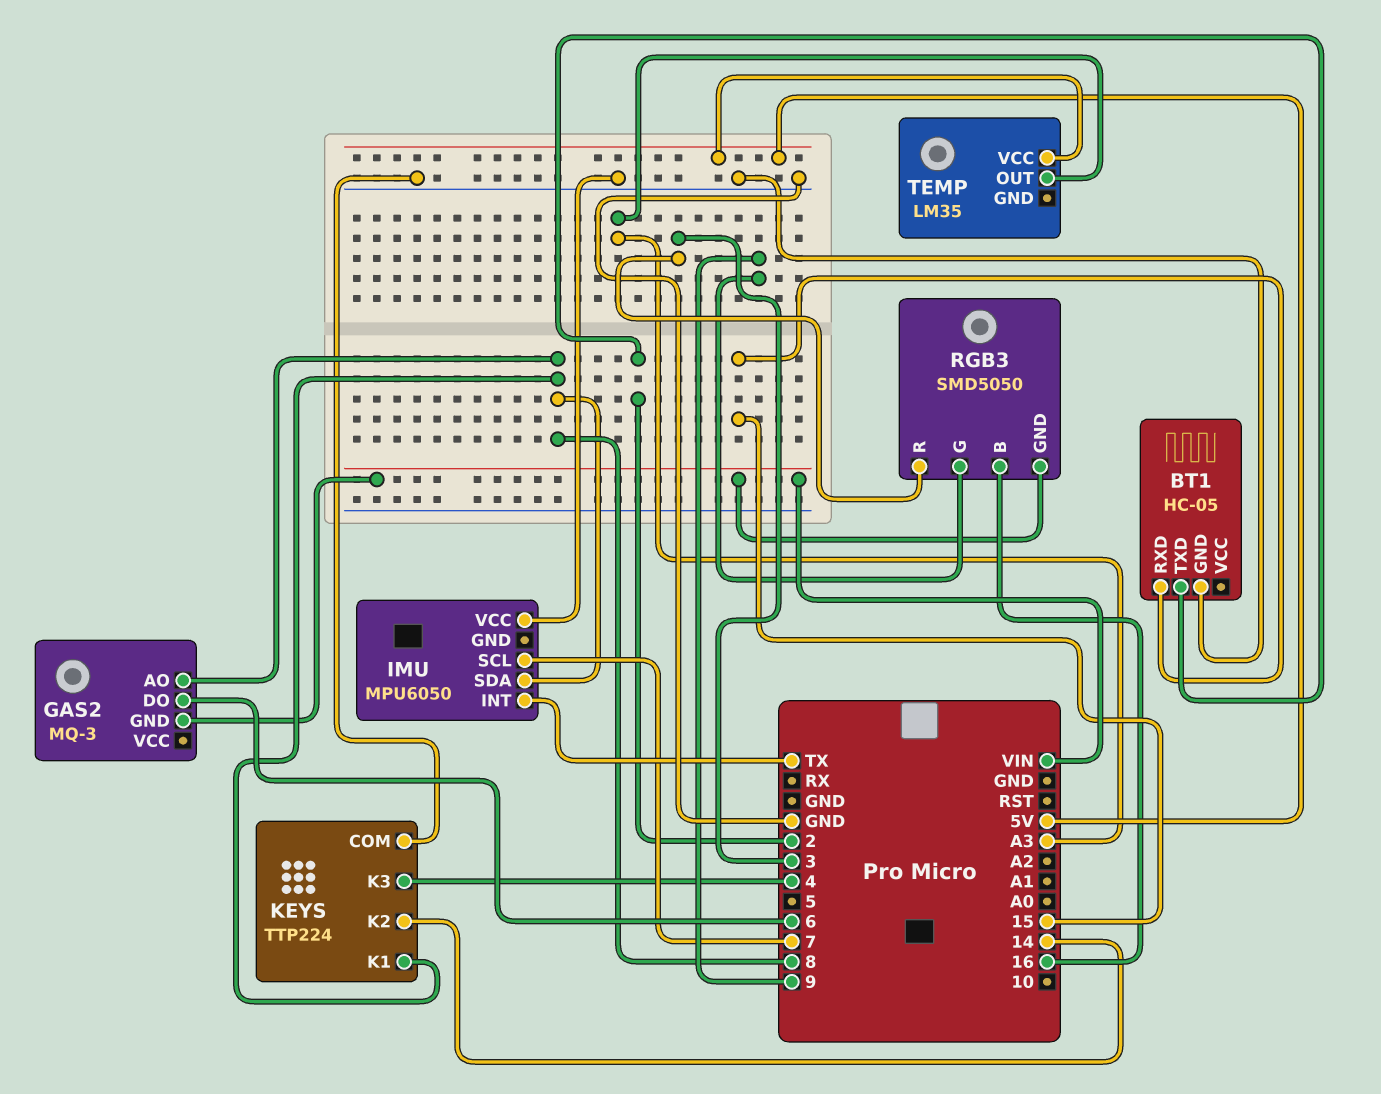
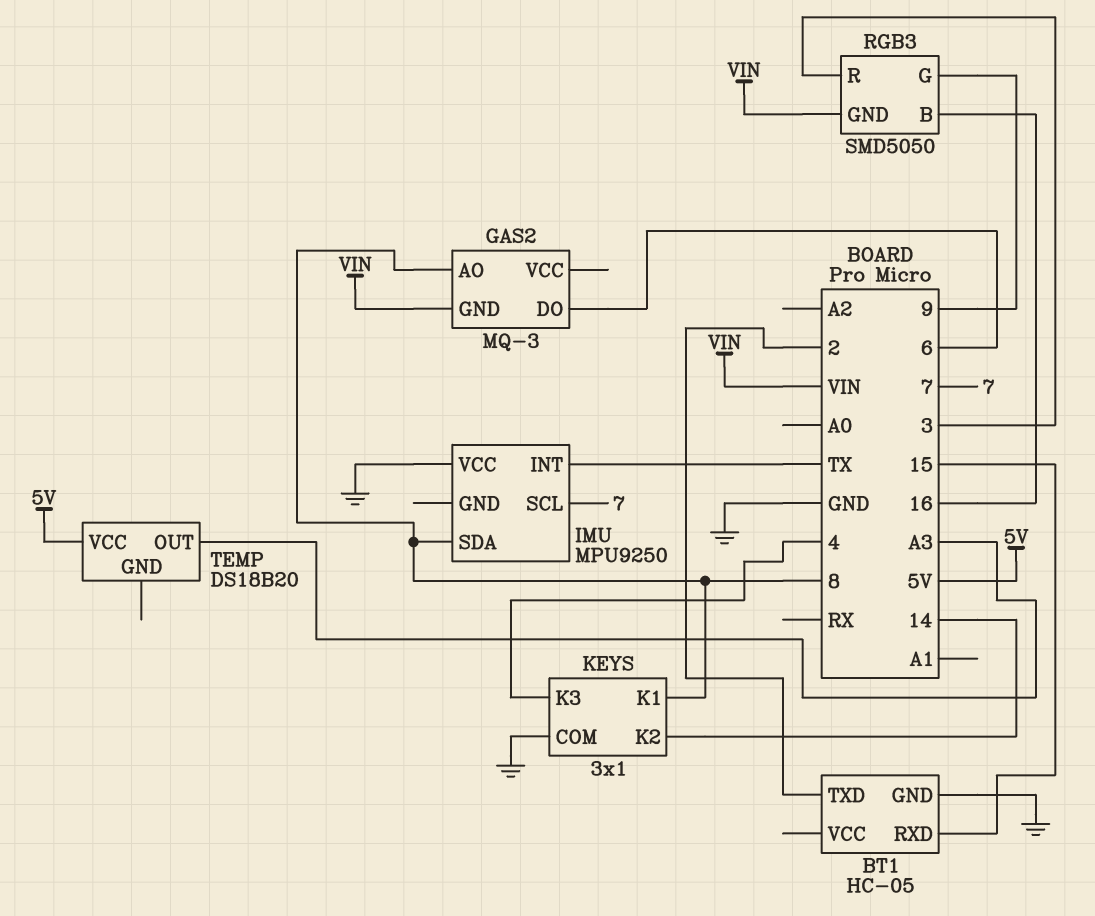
IMU: MPU6050 -> MPU9250
KEYS: TTP224 -> 3x1
TEMP: LM35 -> DS18B20

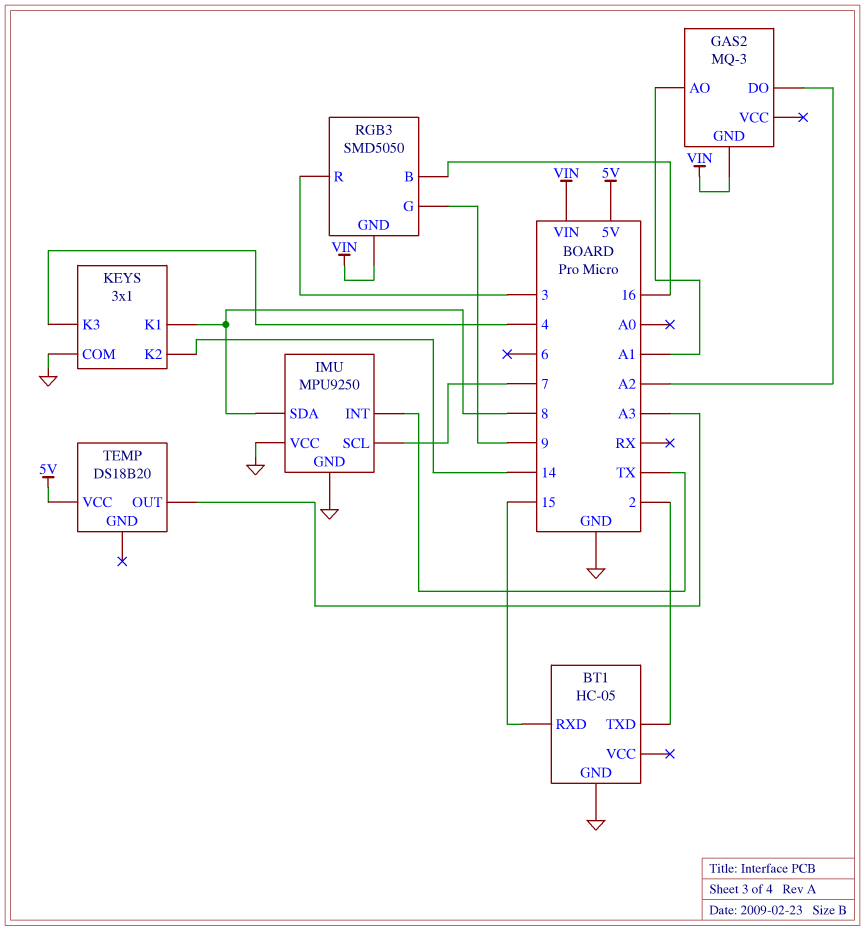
GAS2 pin AO: 8 -> A1
GAS2 pin DO: 6 -> A2
IMU pin GND: none -> GND

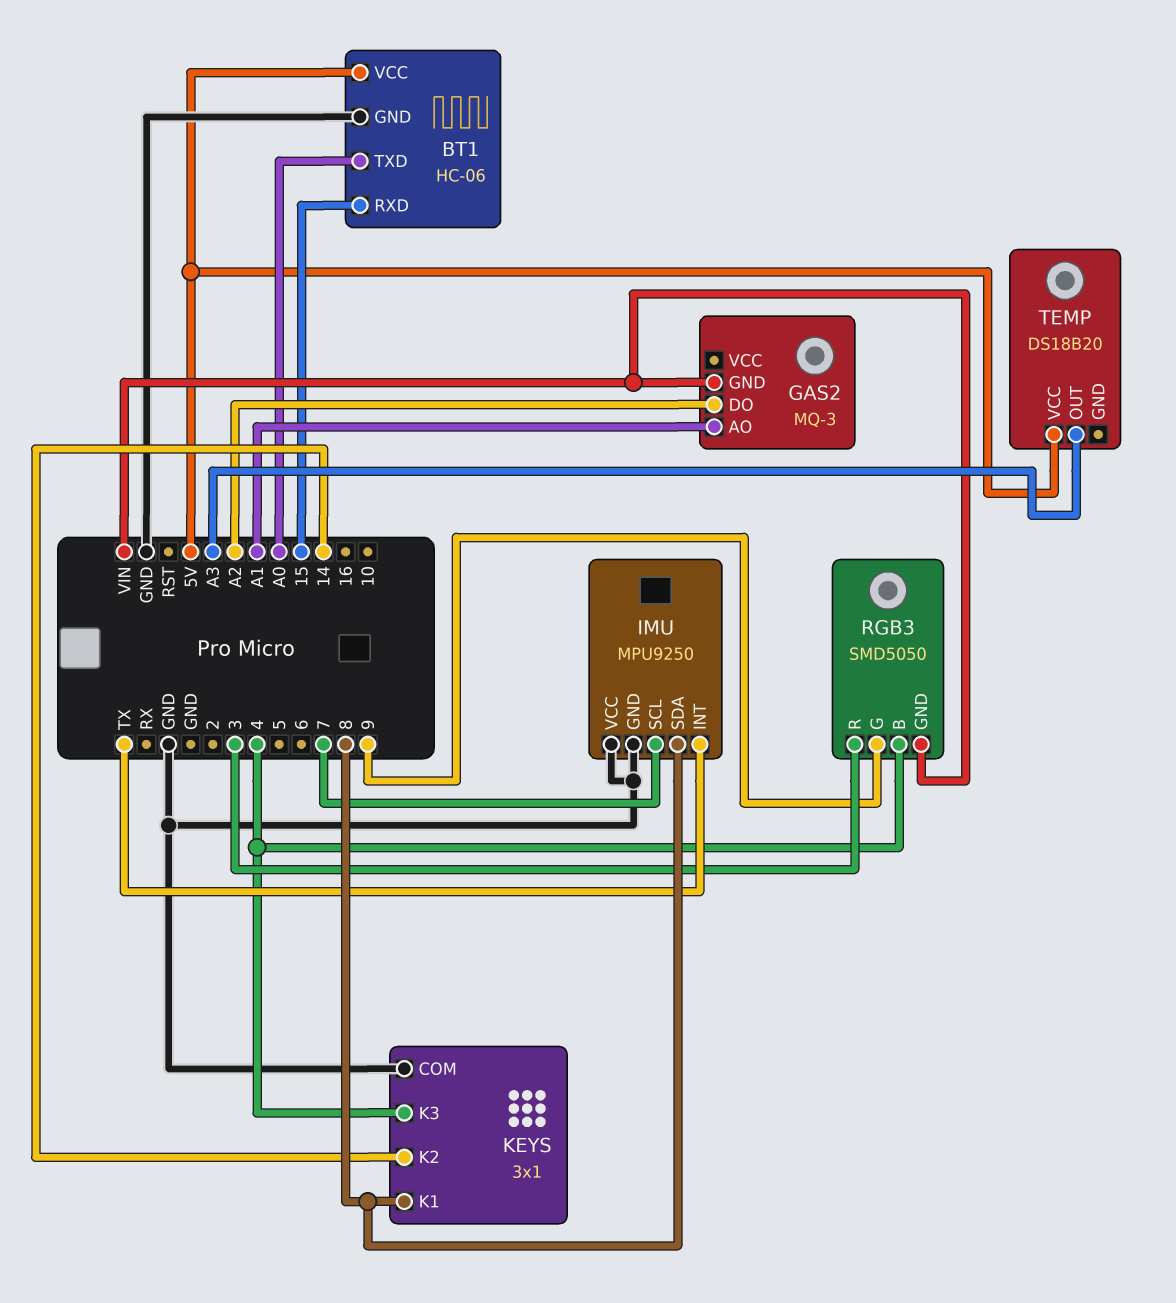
BT1: HC-05 -> HC-06
BT1 pin TXD: 2 -> A0
BT1 pin VCC: none -> 5V
RGB3 pin B: 16 -> 4

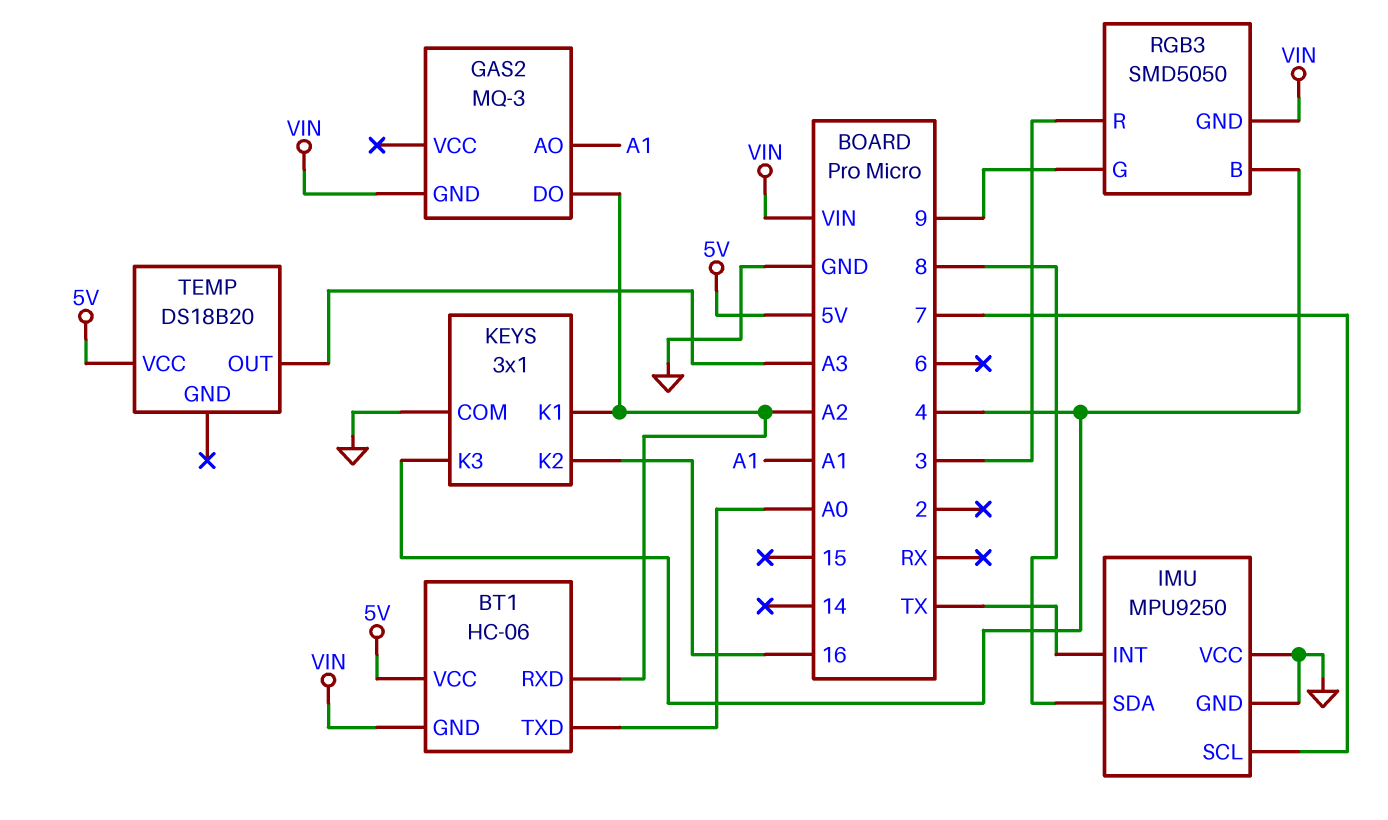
BT1 pin GND: GND -> VIN
BT1 pin RXD: 15 -> A2
KEYS pin K1: 8 -> A2
KEYS pin K2: 14 -> 16

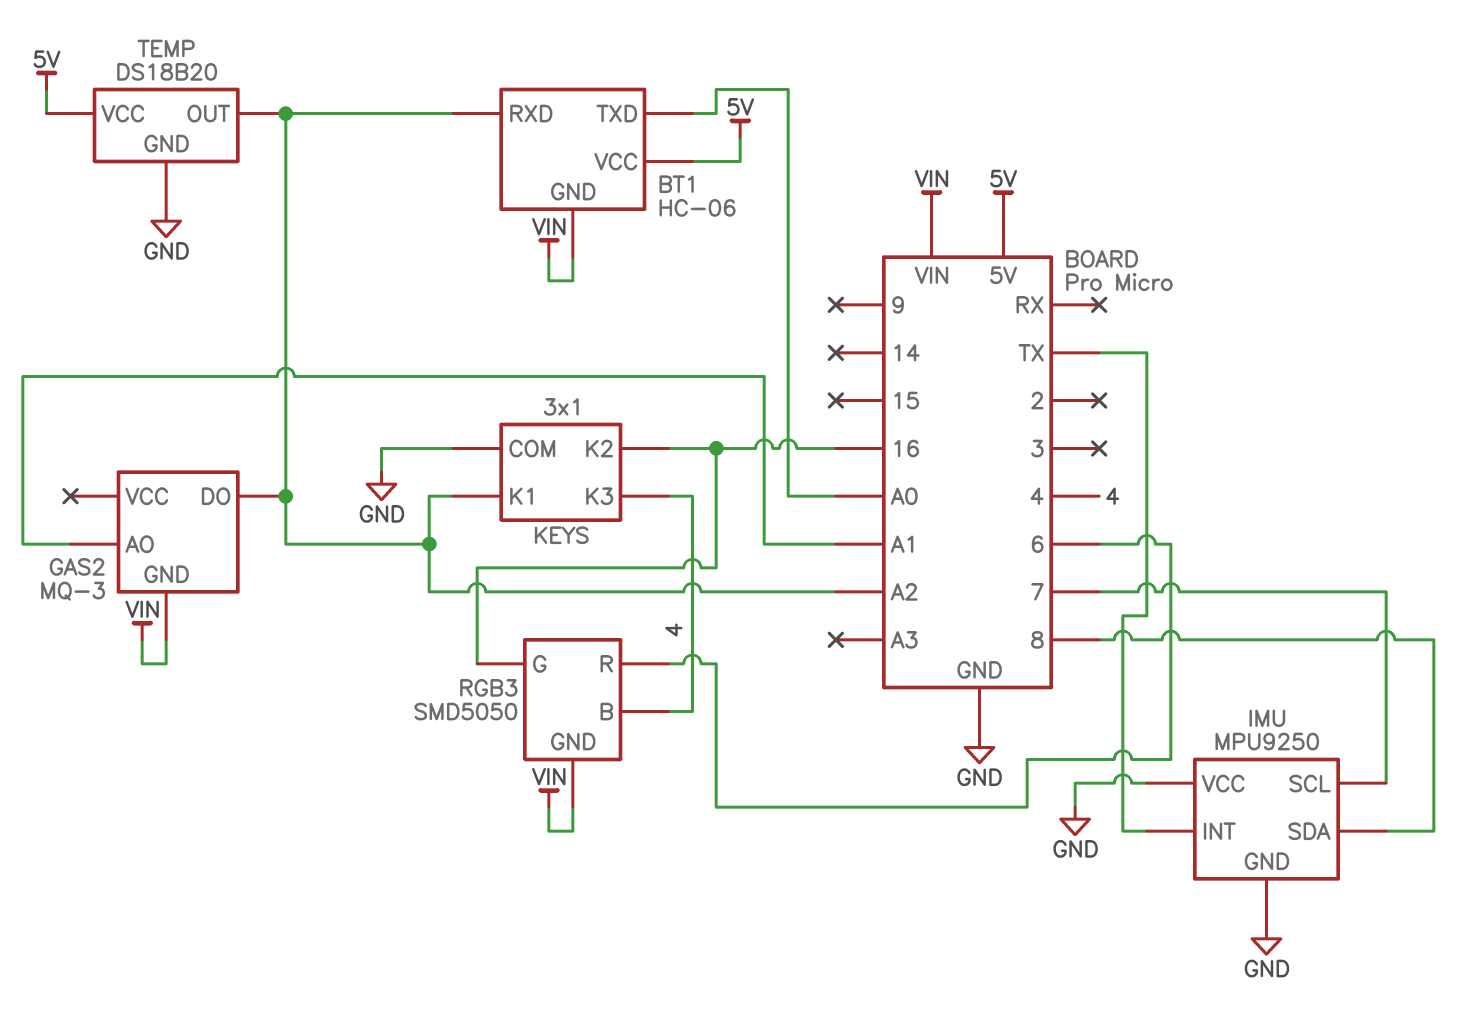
RGB3 pin G: 9 -> 16
RGB3 pin R: 3 -> 6
TEMP pin GND: none -> GND
TEMP pin OUT: A3 -> A2

